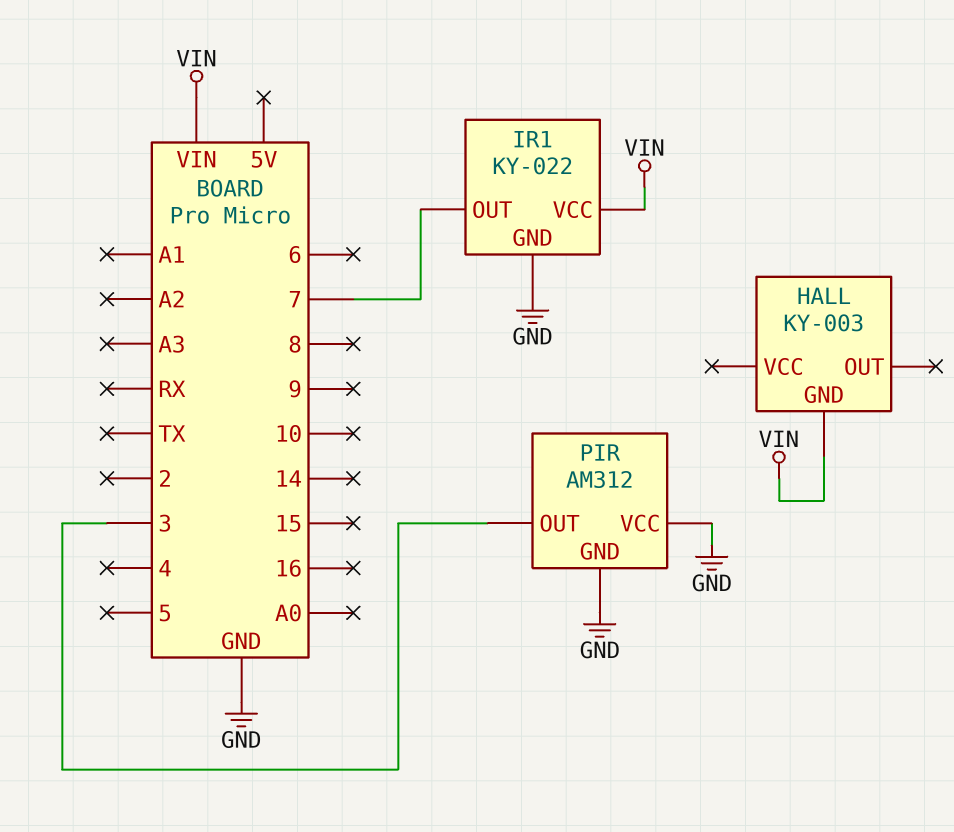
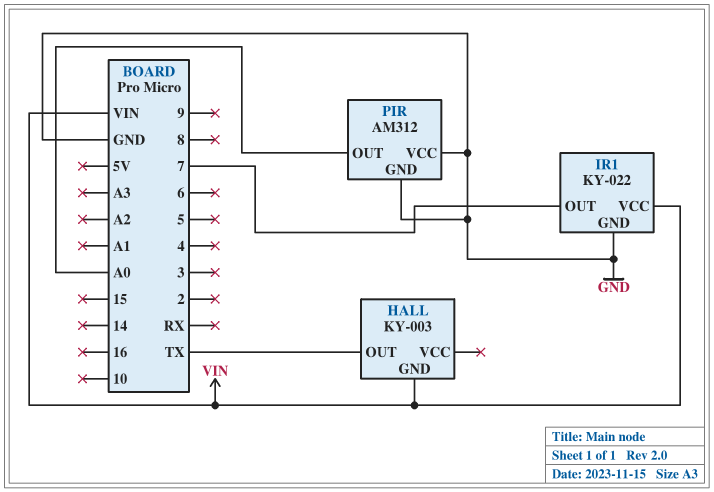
HALL pin OUT: none -> TX
PIR pin OUT: 3 -> A0

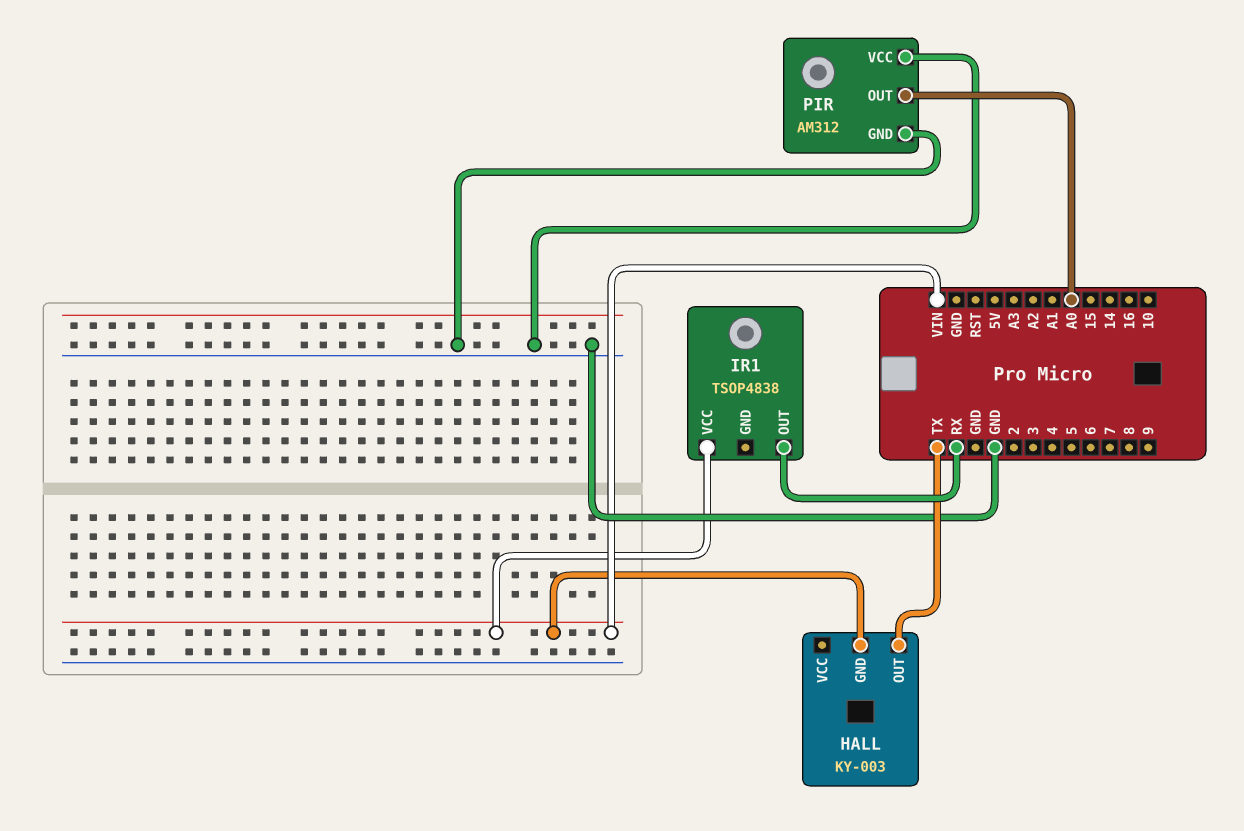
IR1: KY-022 -> TSOP4838
IR1 pin GND: GND -> none
IR1 pin OUT: 7 -> RX

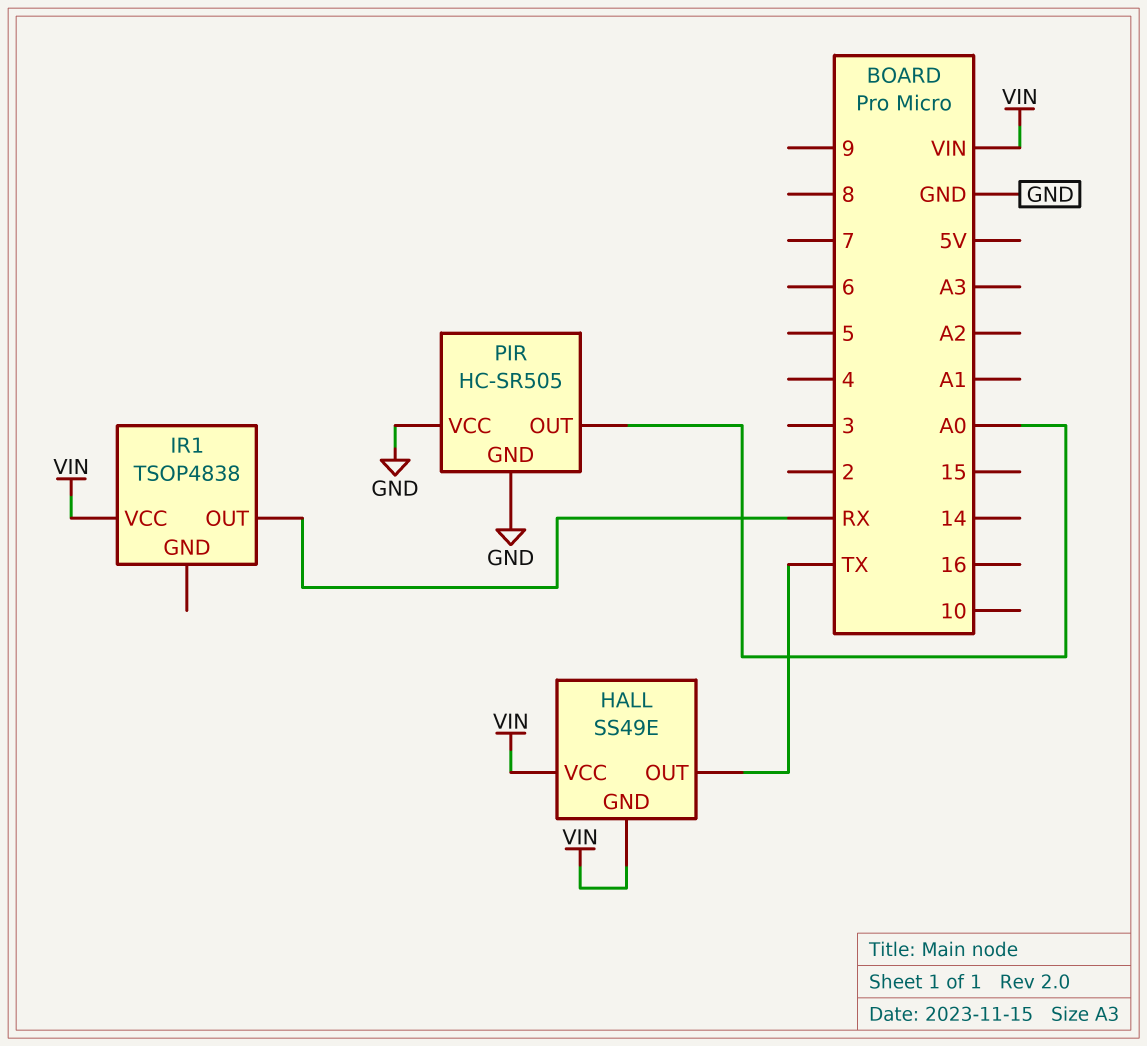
HALL: KY-003 -> SS49E
HALL pin VCC: none -> VIN
PIR: AM312 -> HC-SR505

